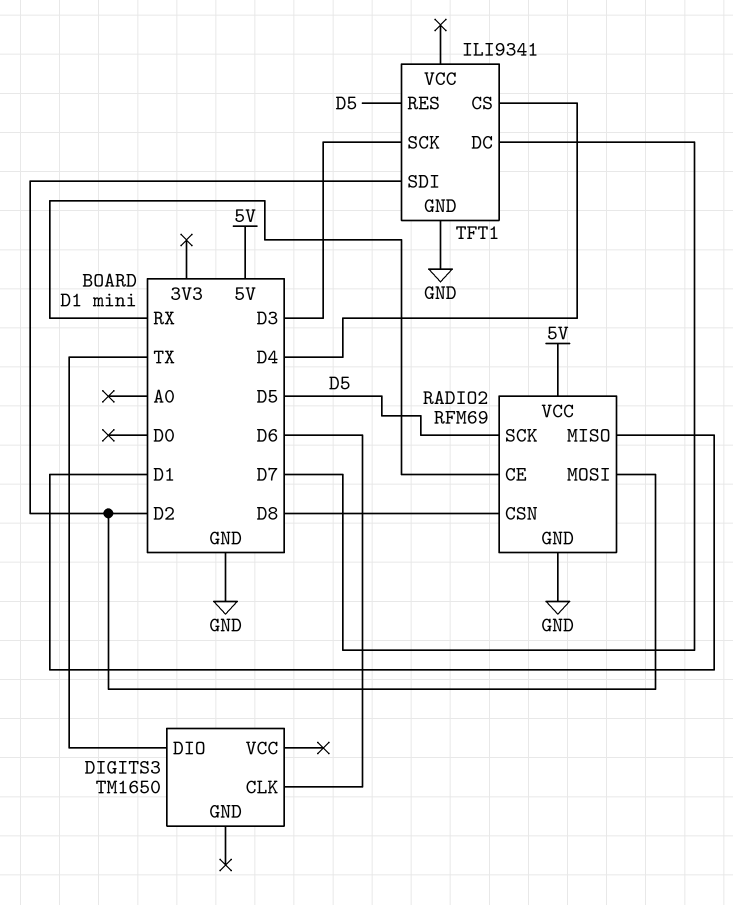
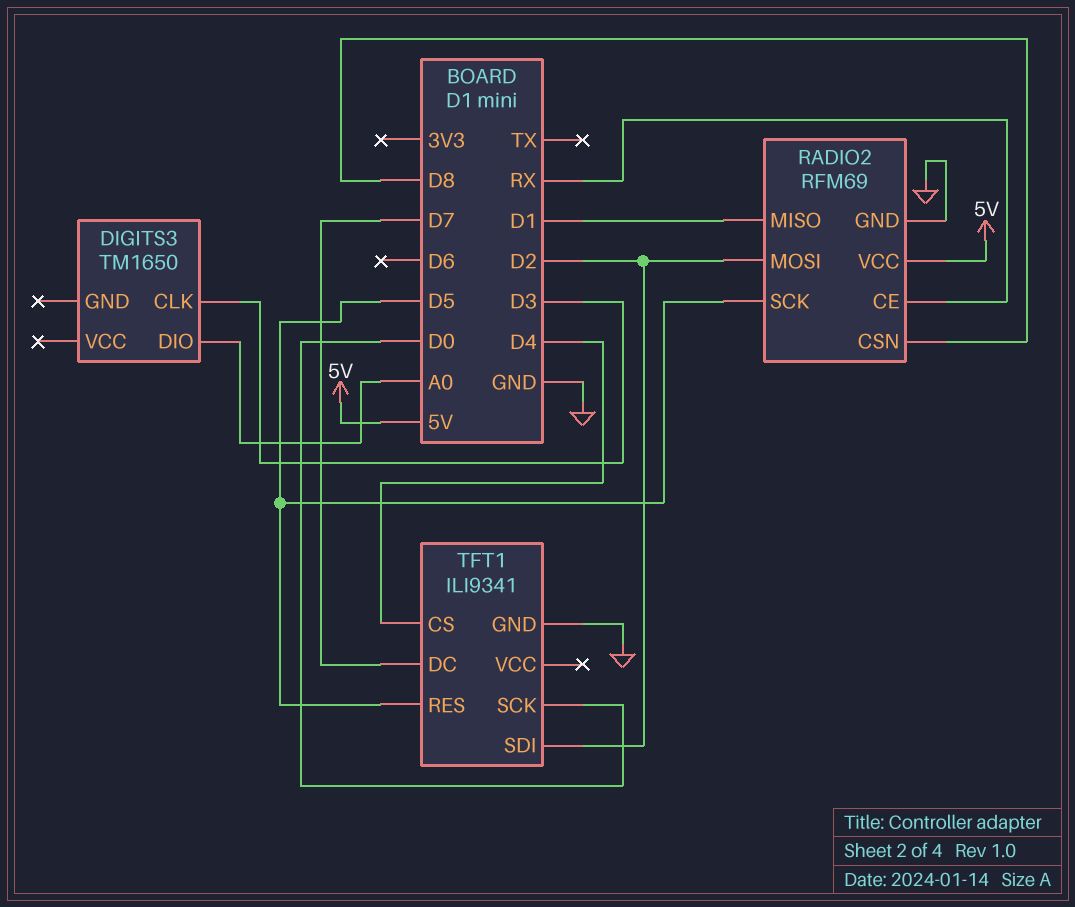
DIGITS3 pin CLK: D6 -> D3
DIGITS3 pin DIO: TX -> A0
TFT1 pin SCK: D3 -> D0

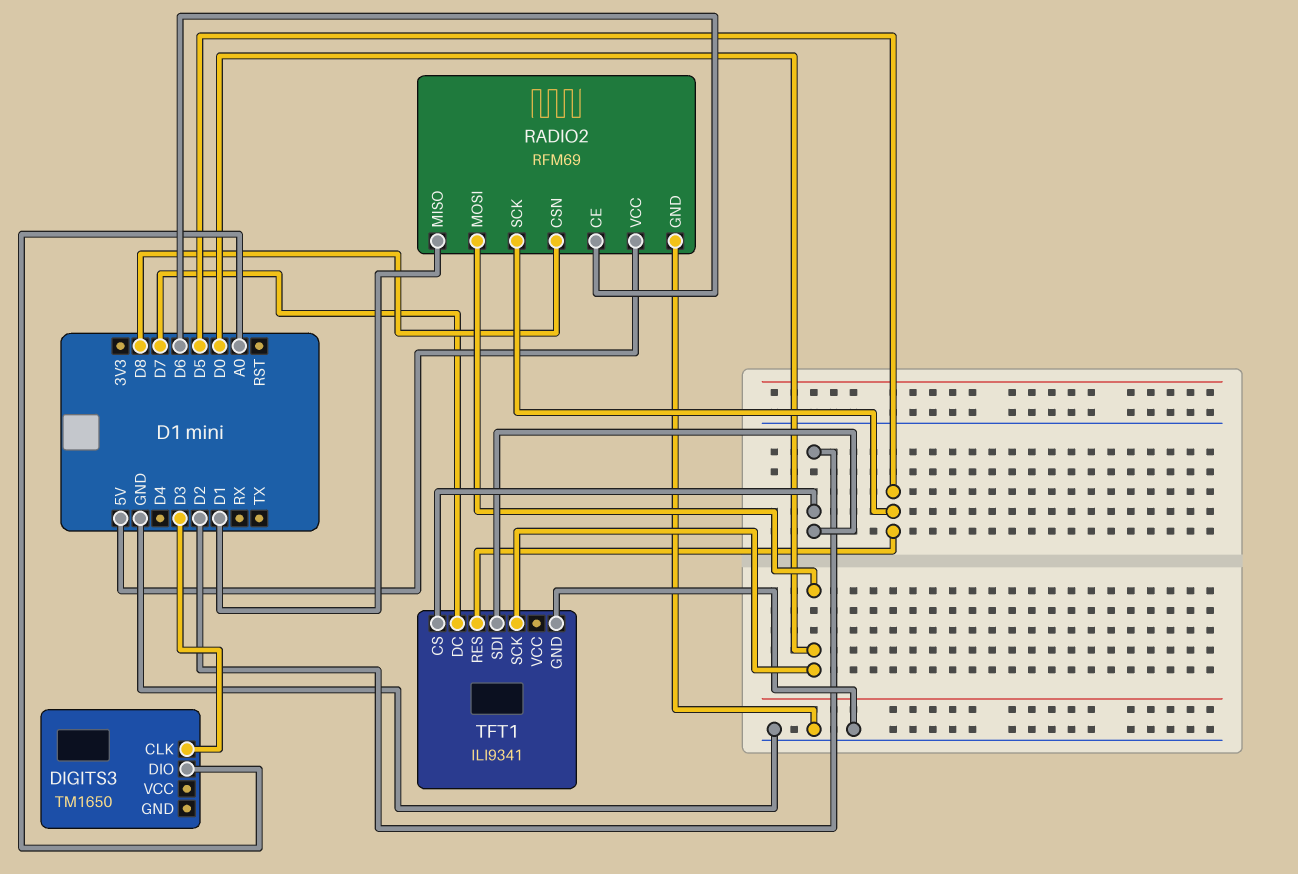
RADIO2 pin CE: RX -> D6
RADIO2 pin MOSI: D2 -> D0
TFT1 pin CS: D4 -> D2

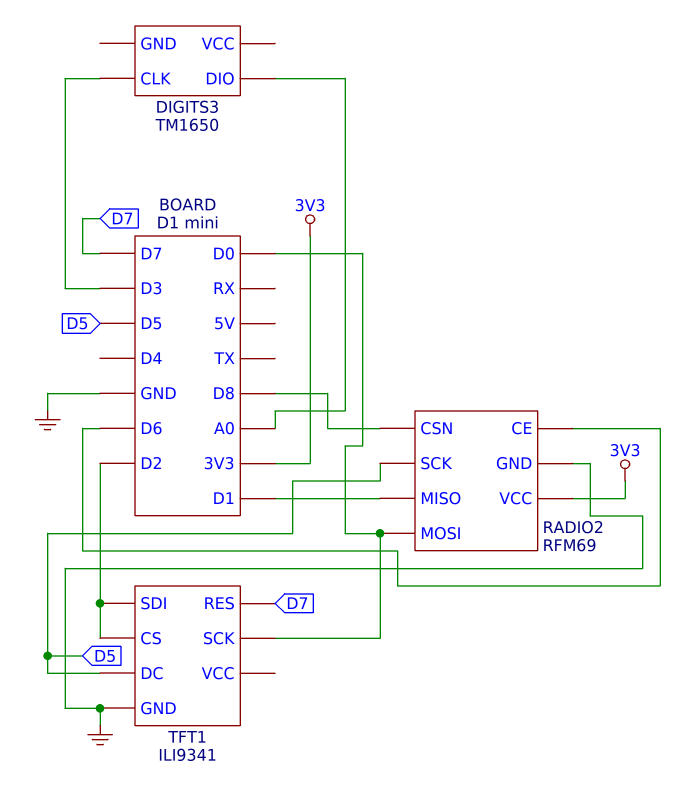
RADIO2 pin VCC: 5V -> 3V3
TFT1 pin DC: D7 -> D5
TFT1 pin RES: D5 -> D7

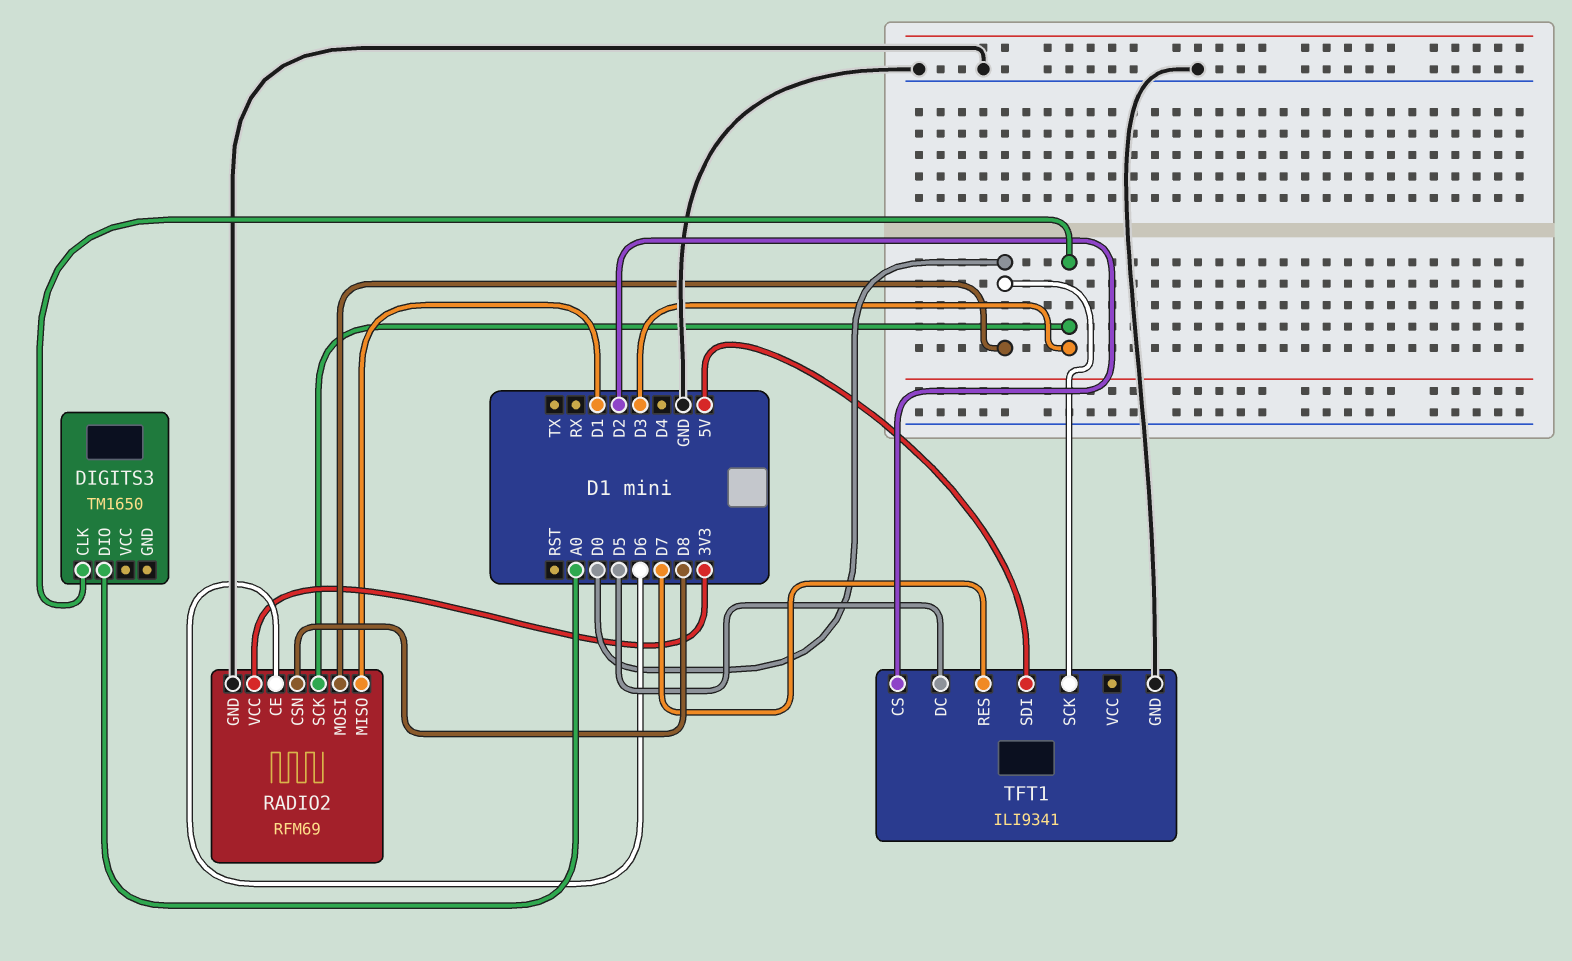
RADIO2 pin SCK: D5 -> D3
TFT1 pin SDI: D2 -> 5V

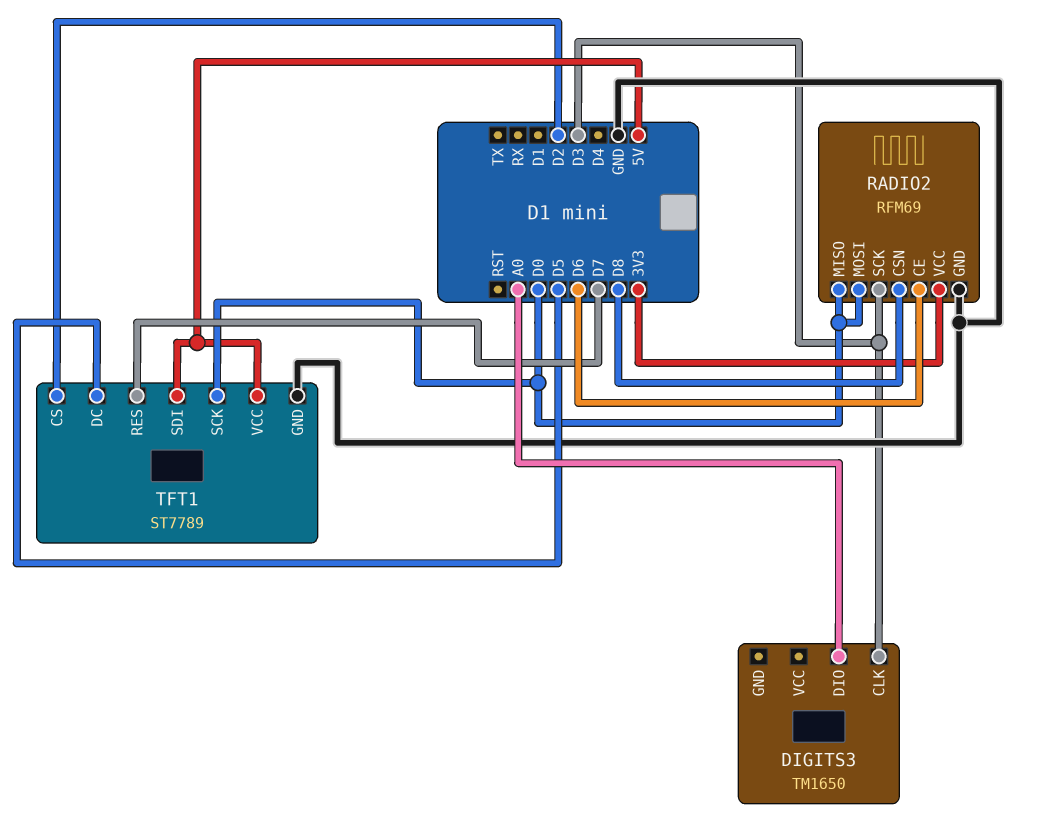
RADIO2 pin MISO: D1 -> D0
TFT1: ILI9341 -> ST7789
TFT1 pin VCC: none -> 5V

